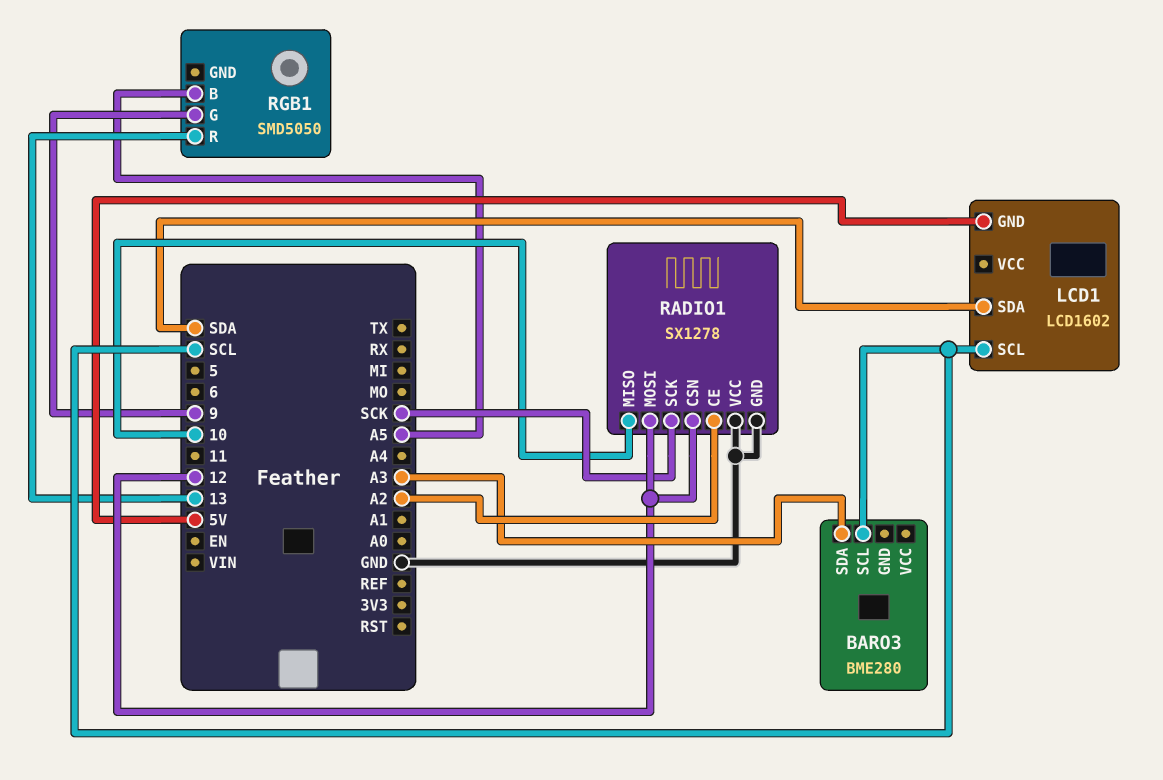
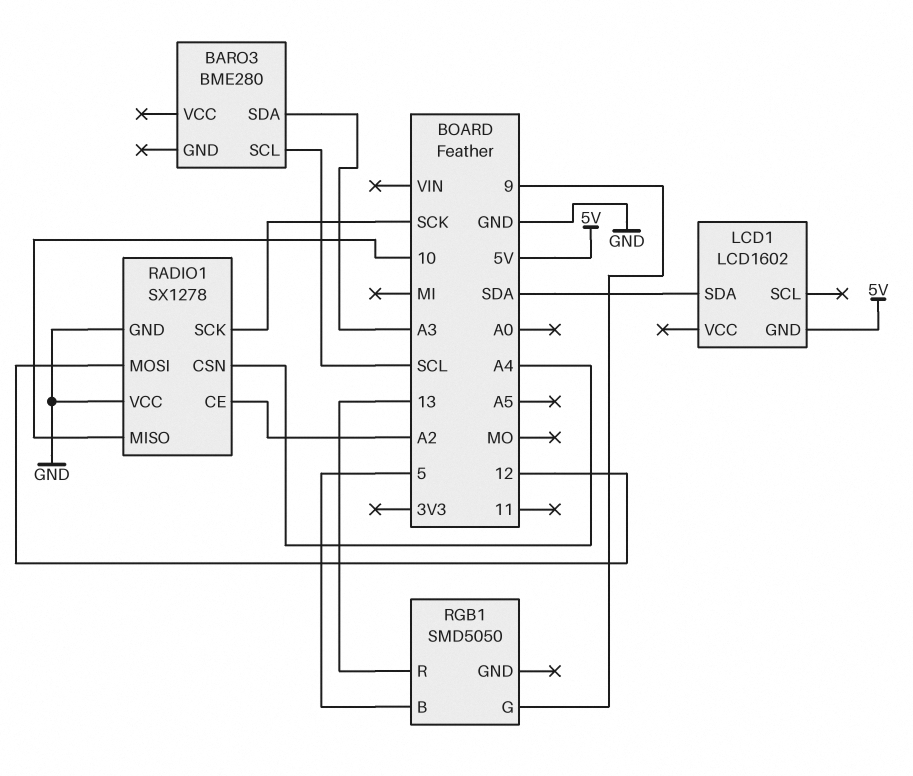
LCD1 pin SCL: SCL -> none
RADIO1 pin CSN: 12 -> A4
RGB1 pin B: A5 -> 5

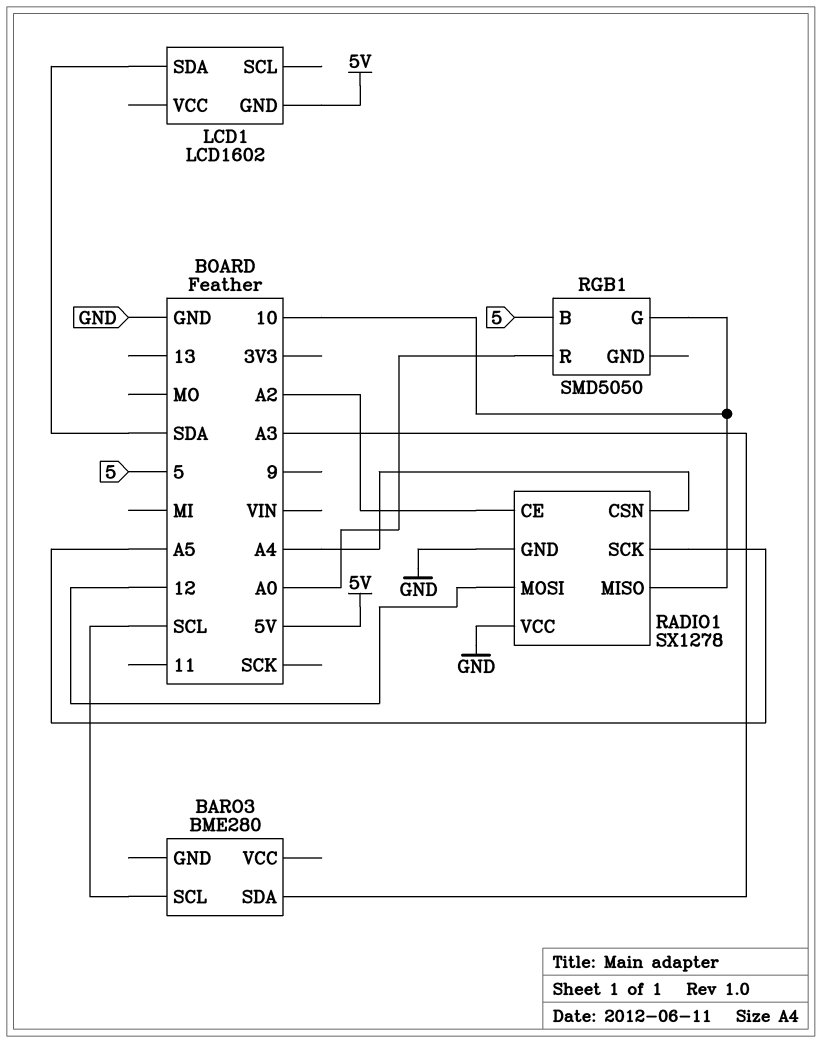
RADIO1 pin SCK: SCK -> A5
RGB1 pin G: 9 -> 10
RGB1 pin R: 13 -> A0

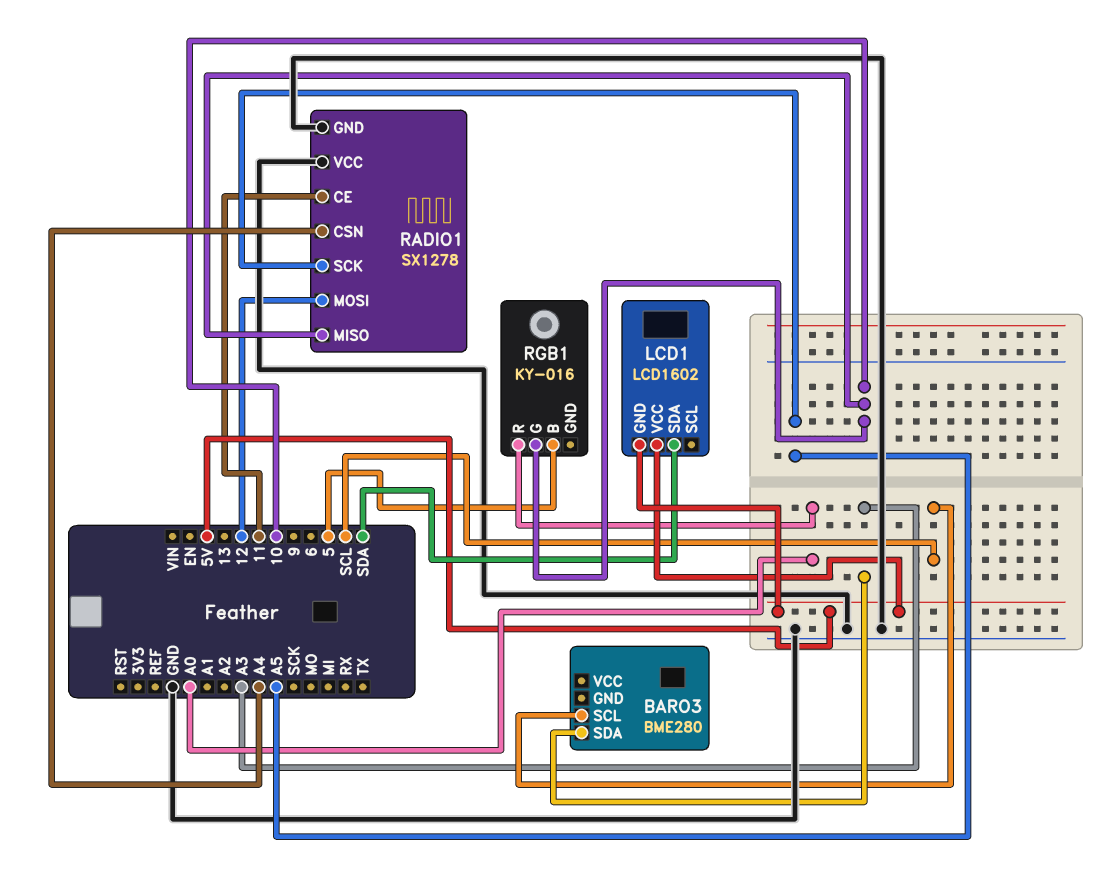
LCD1 pin VCC: none -> 5V
RADIO1 pin CE: A2 -> 11
RGB1: SMD5050 -> KY-016

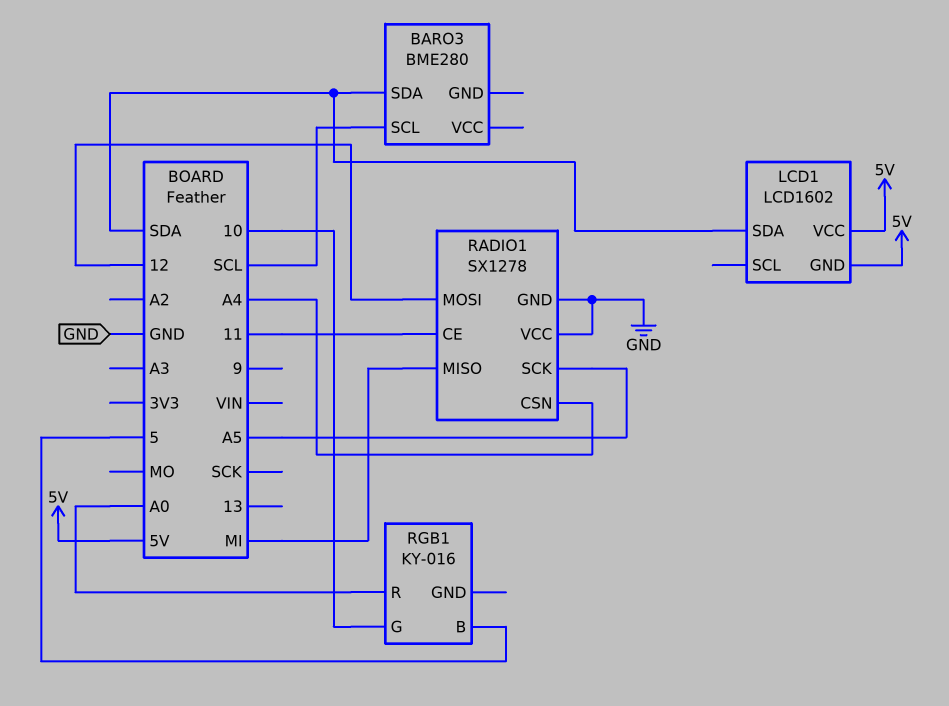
BARO3 pin SDA: A3 -> SDA
RADIO1 pin MISO: 10 -> MI

